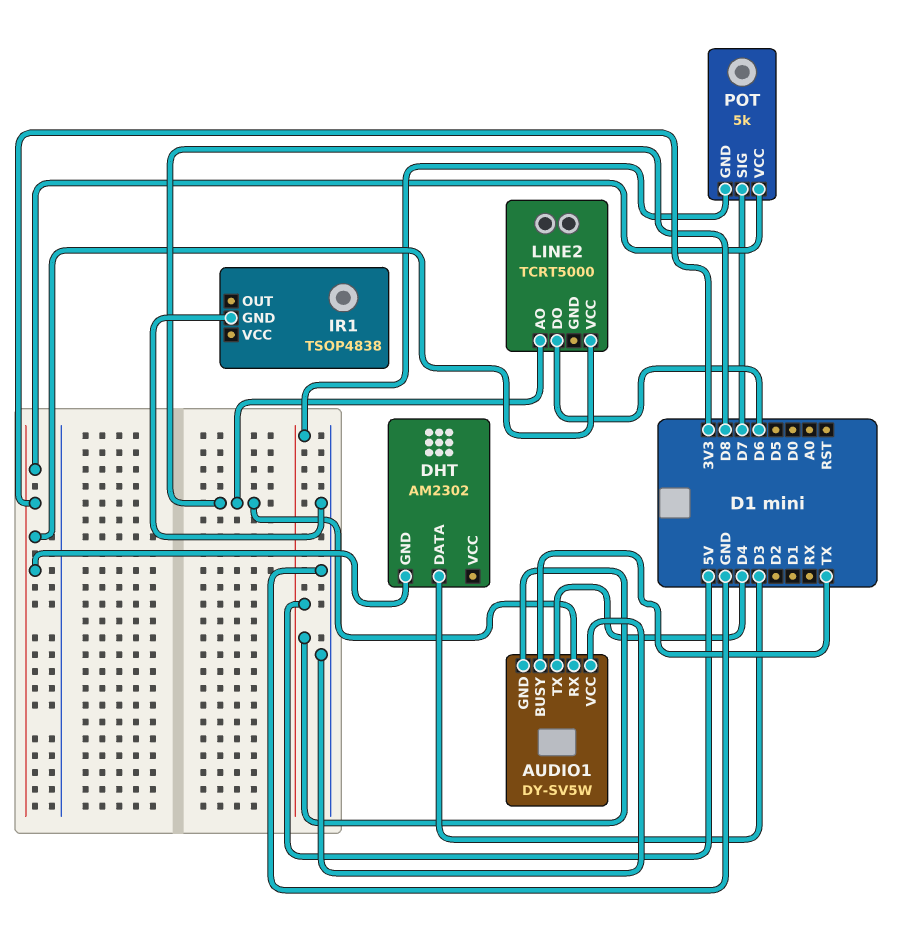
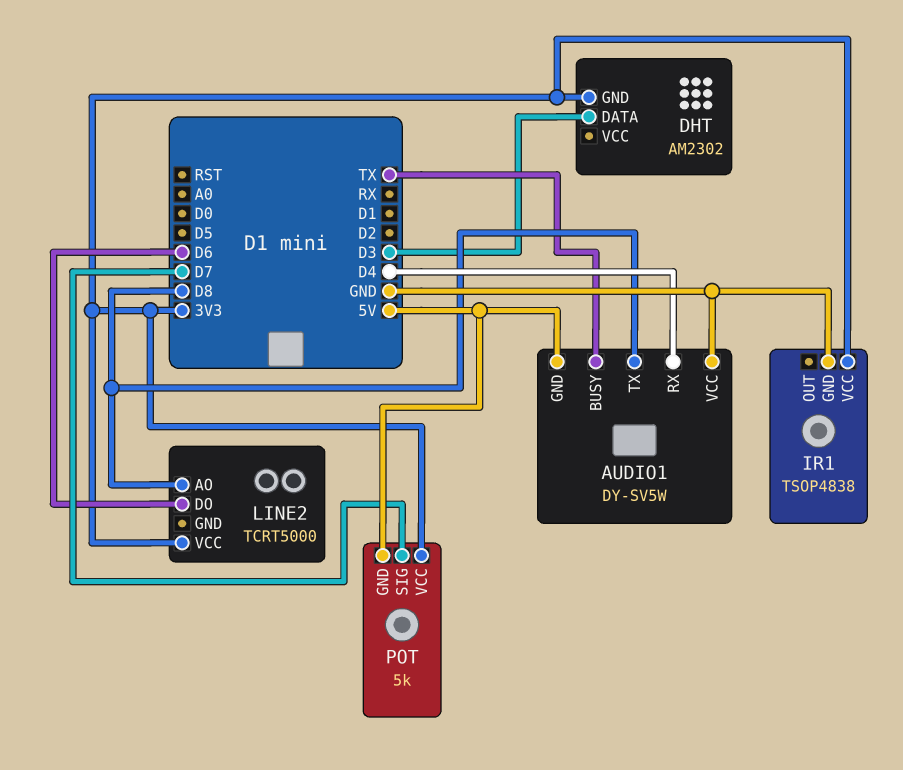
AUDIO1 pin RX: D8 -> D4
AUDIO1 pin TX: D4 -> D8
IR1 pin VCC: none -> 3V3

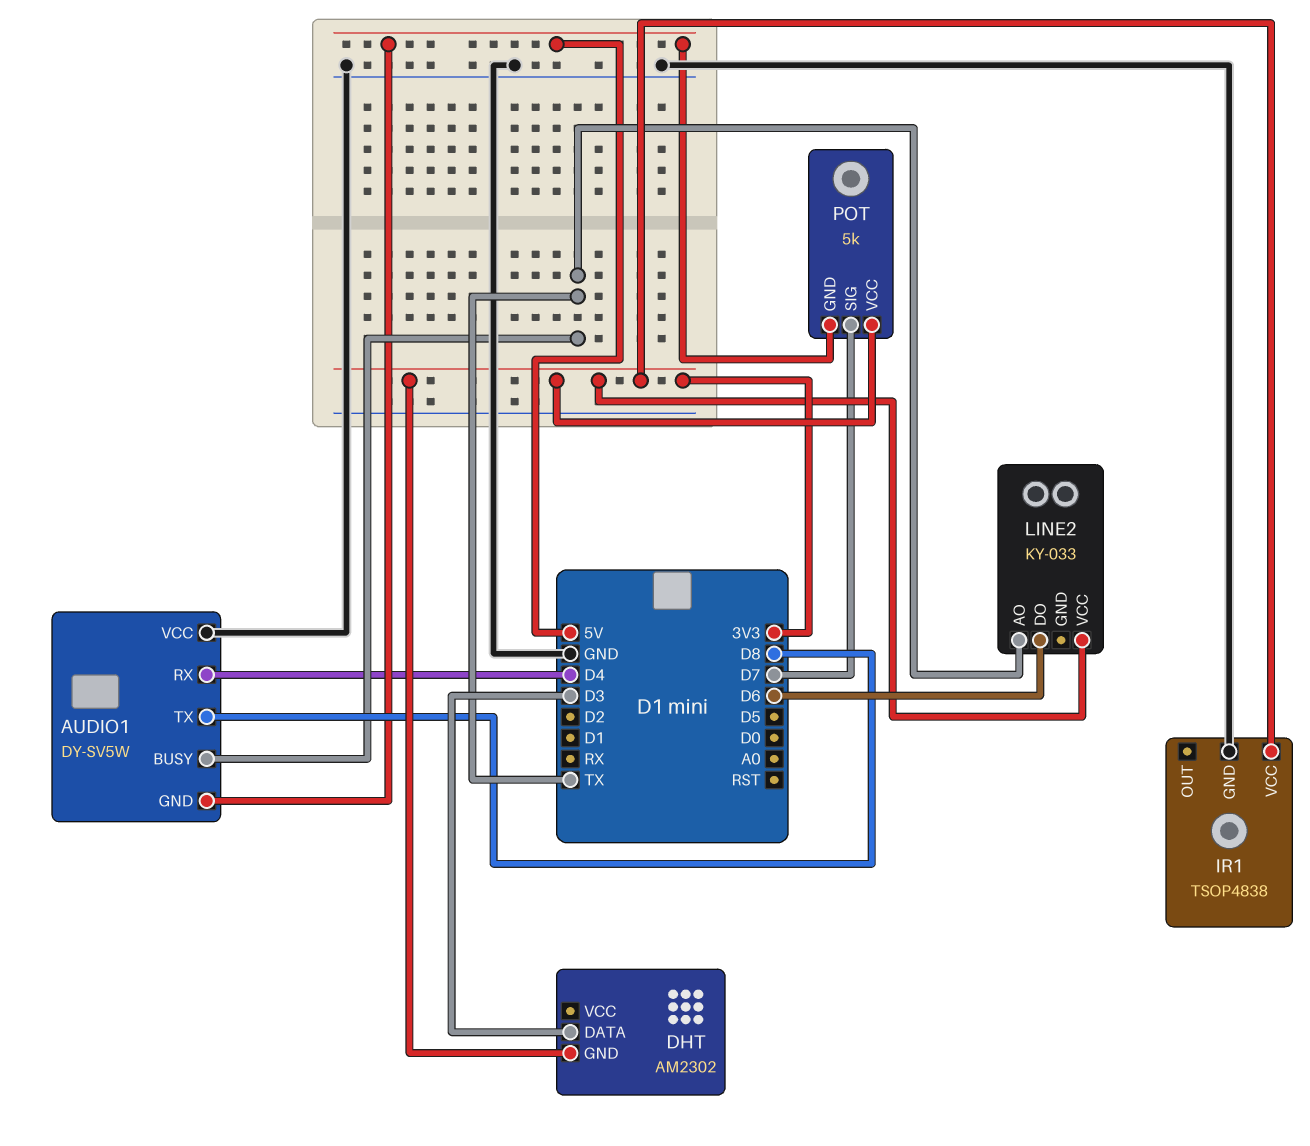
LINE2: TCRT5000 -> KY-033
LINE2 pin AO: D8 -> TX

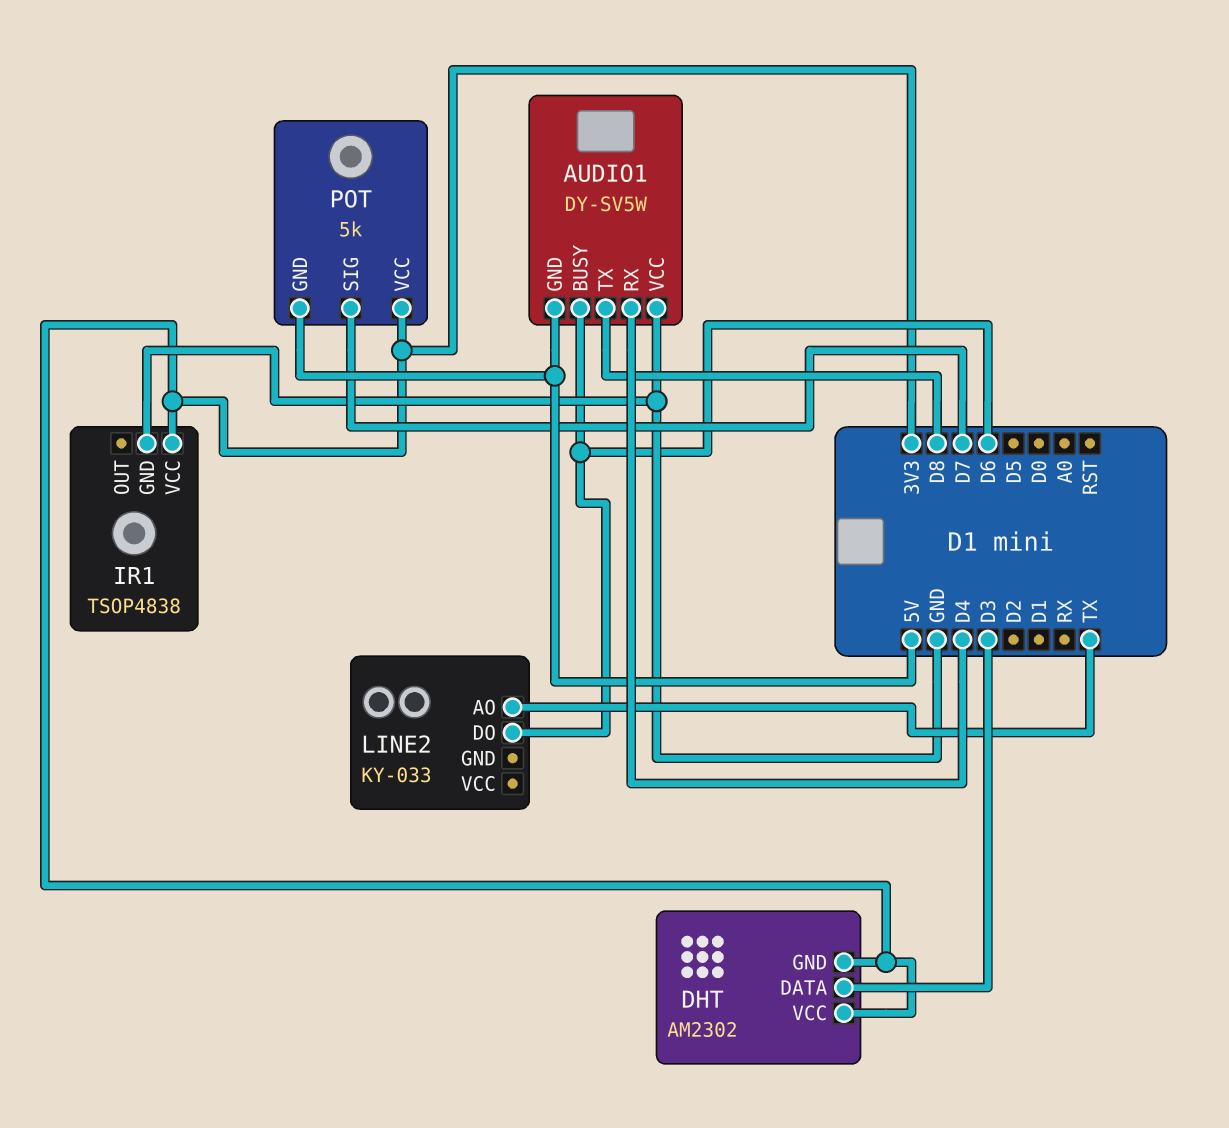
AUDIO1 pin BUSY: TX -> D6
DHT pin VCC: none -> 3V3
LINE2 pin VCC: 3V3 -> none

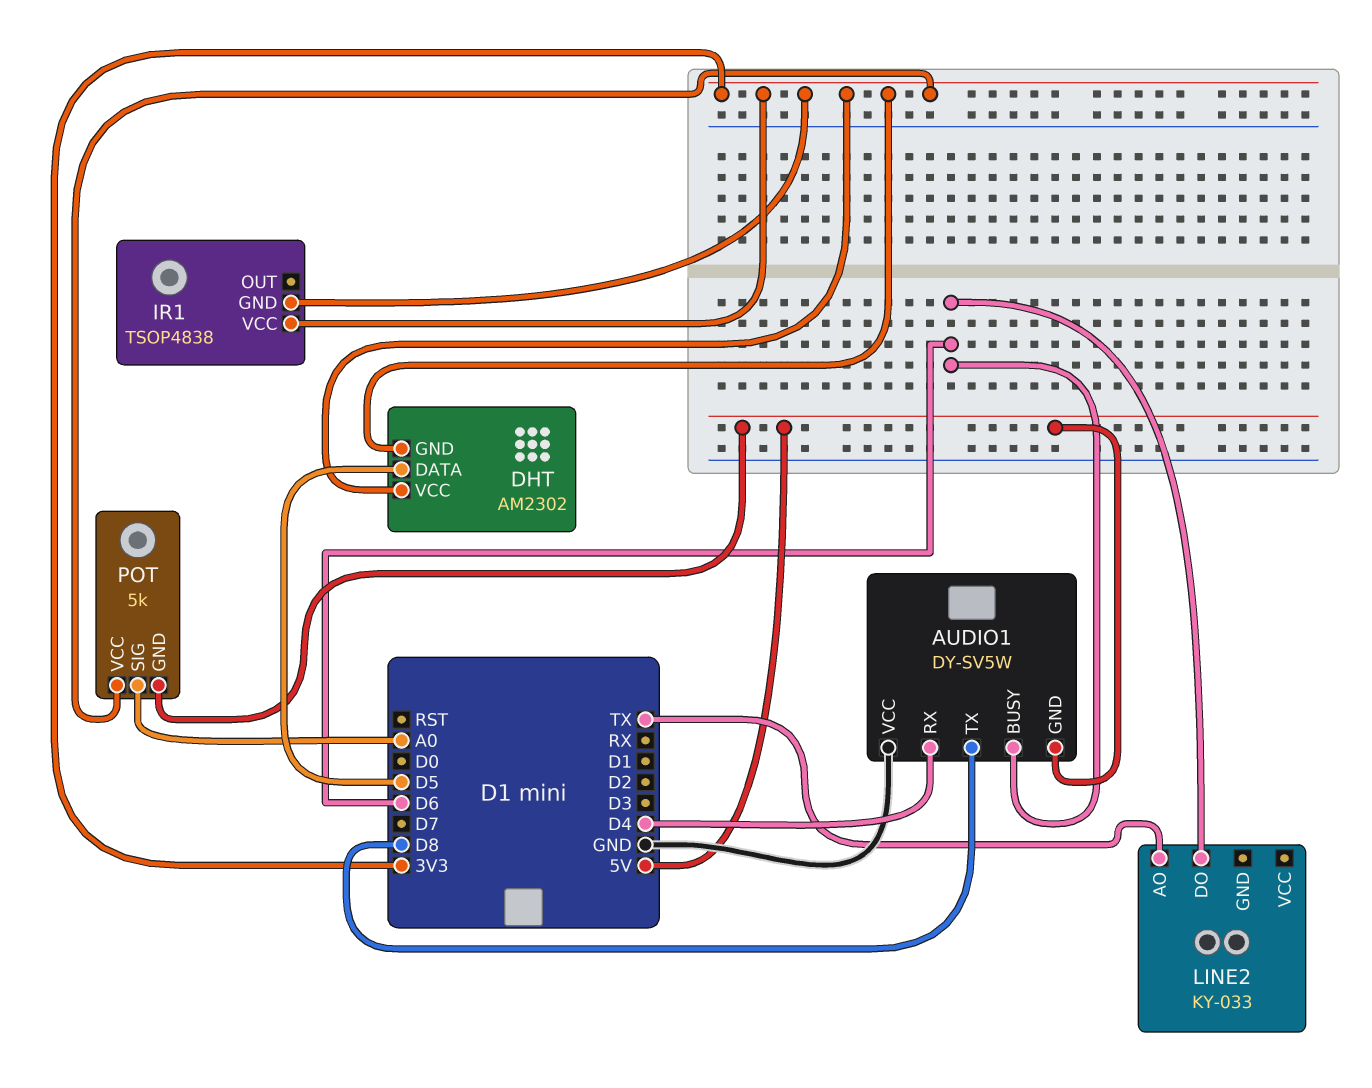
DHT pin DATA: D3 -> D5
IR1 pin GND: GND -> 3V3
POT pin SIG: D7 -> A0

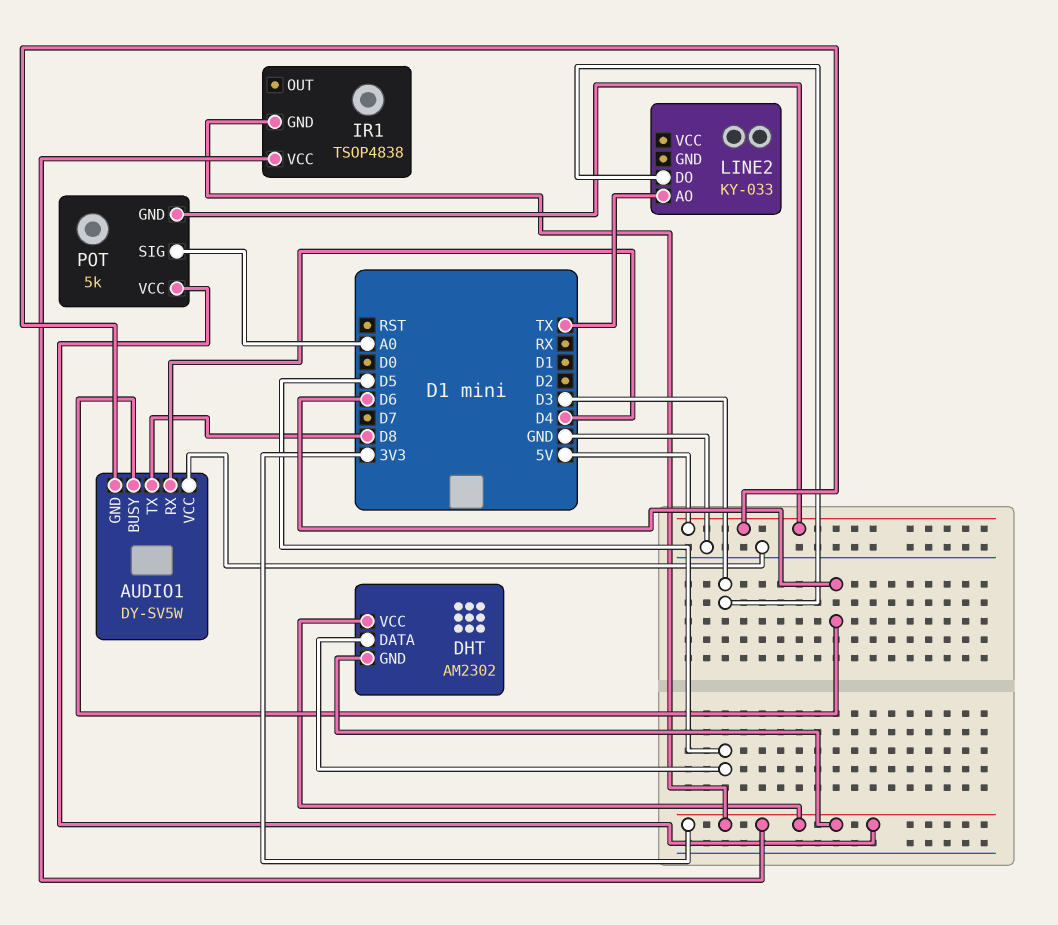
LINE2 pin DO: D6 -> D3

